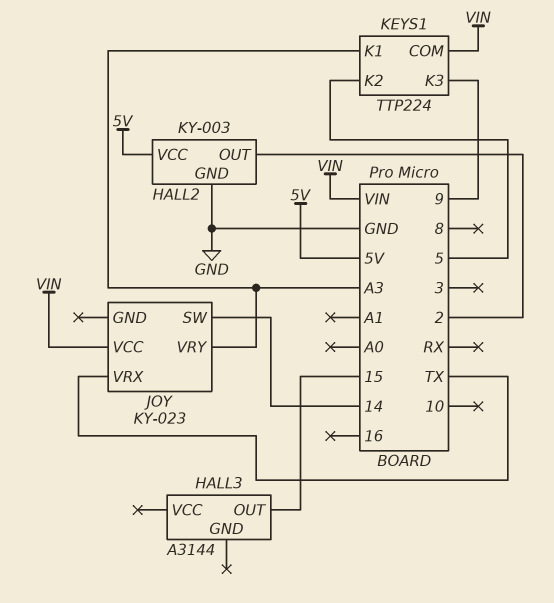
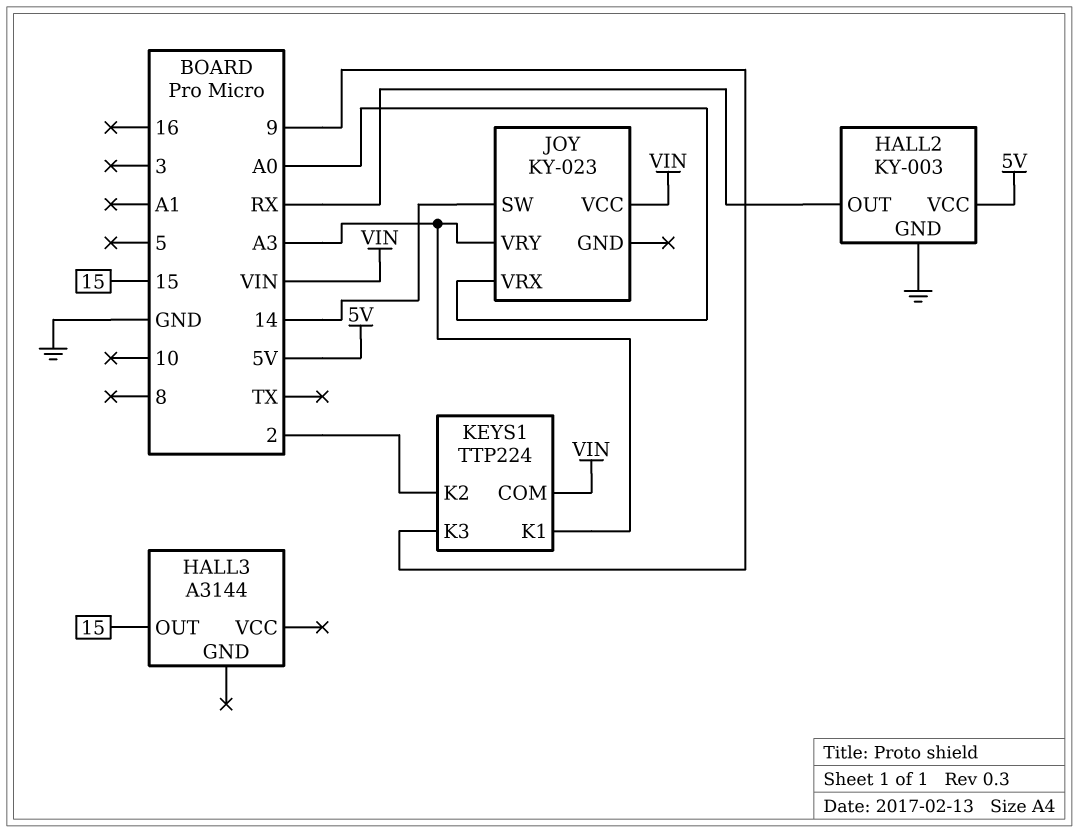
HALL2 pin OUT: 2 -> RX
JOY pin VRX: TX -> A0
KEYS1 pin K2: 5 -> 2

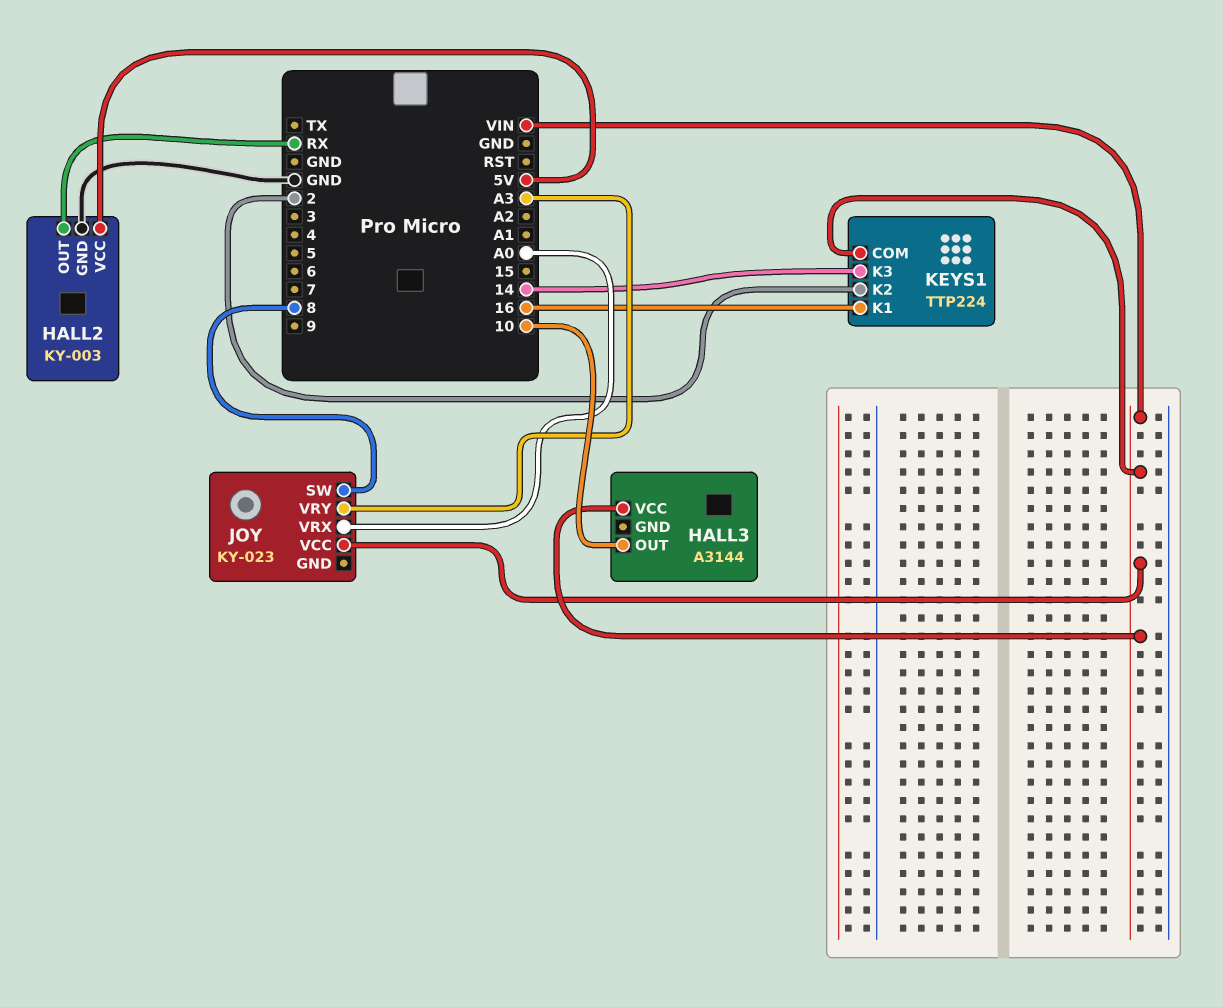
HALL3 pin OUT: 15 -> 10
HALL3 pin VCC: none -> VIN
JOY pin SW: 14 -> 8
KEYS1 pin K1: A3 -> 16
KEYS1 pin K3: 9 -> 14

